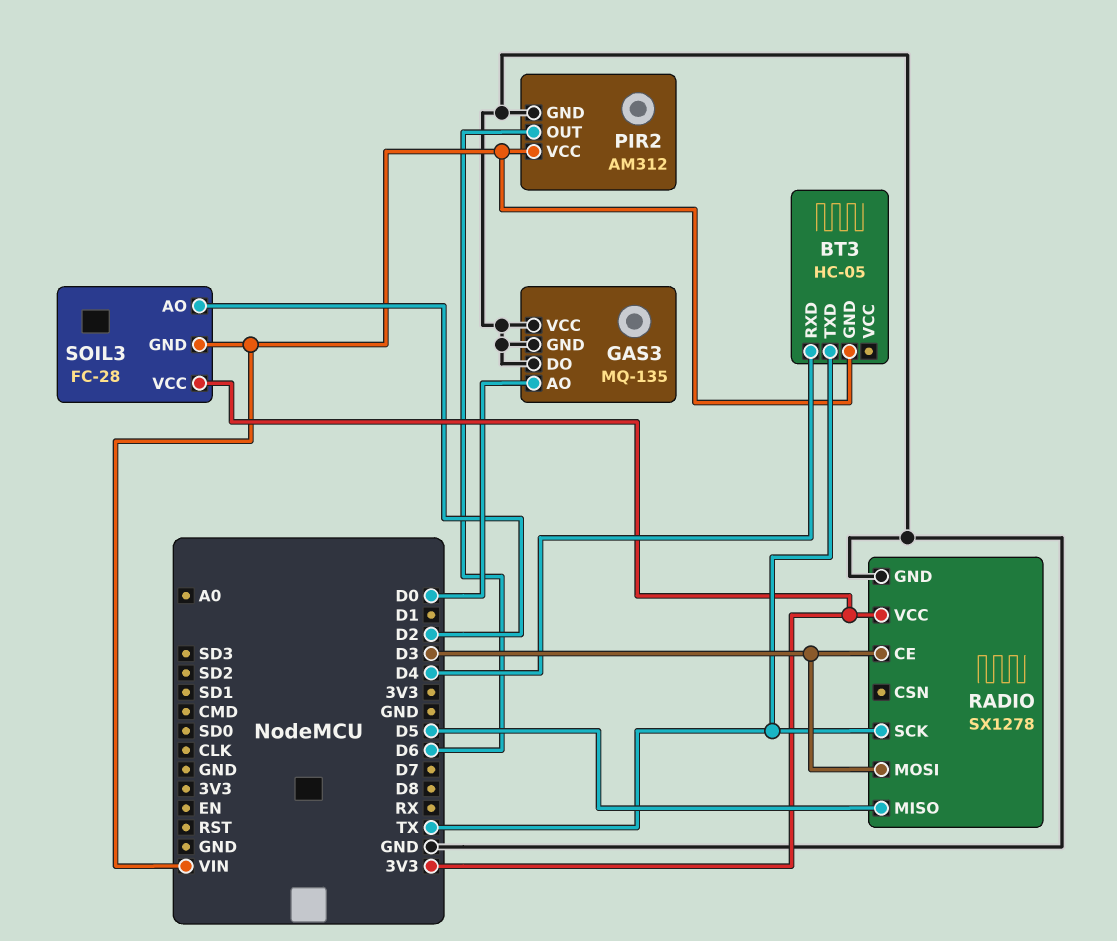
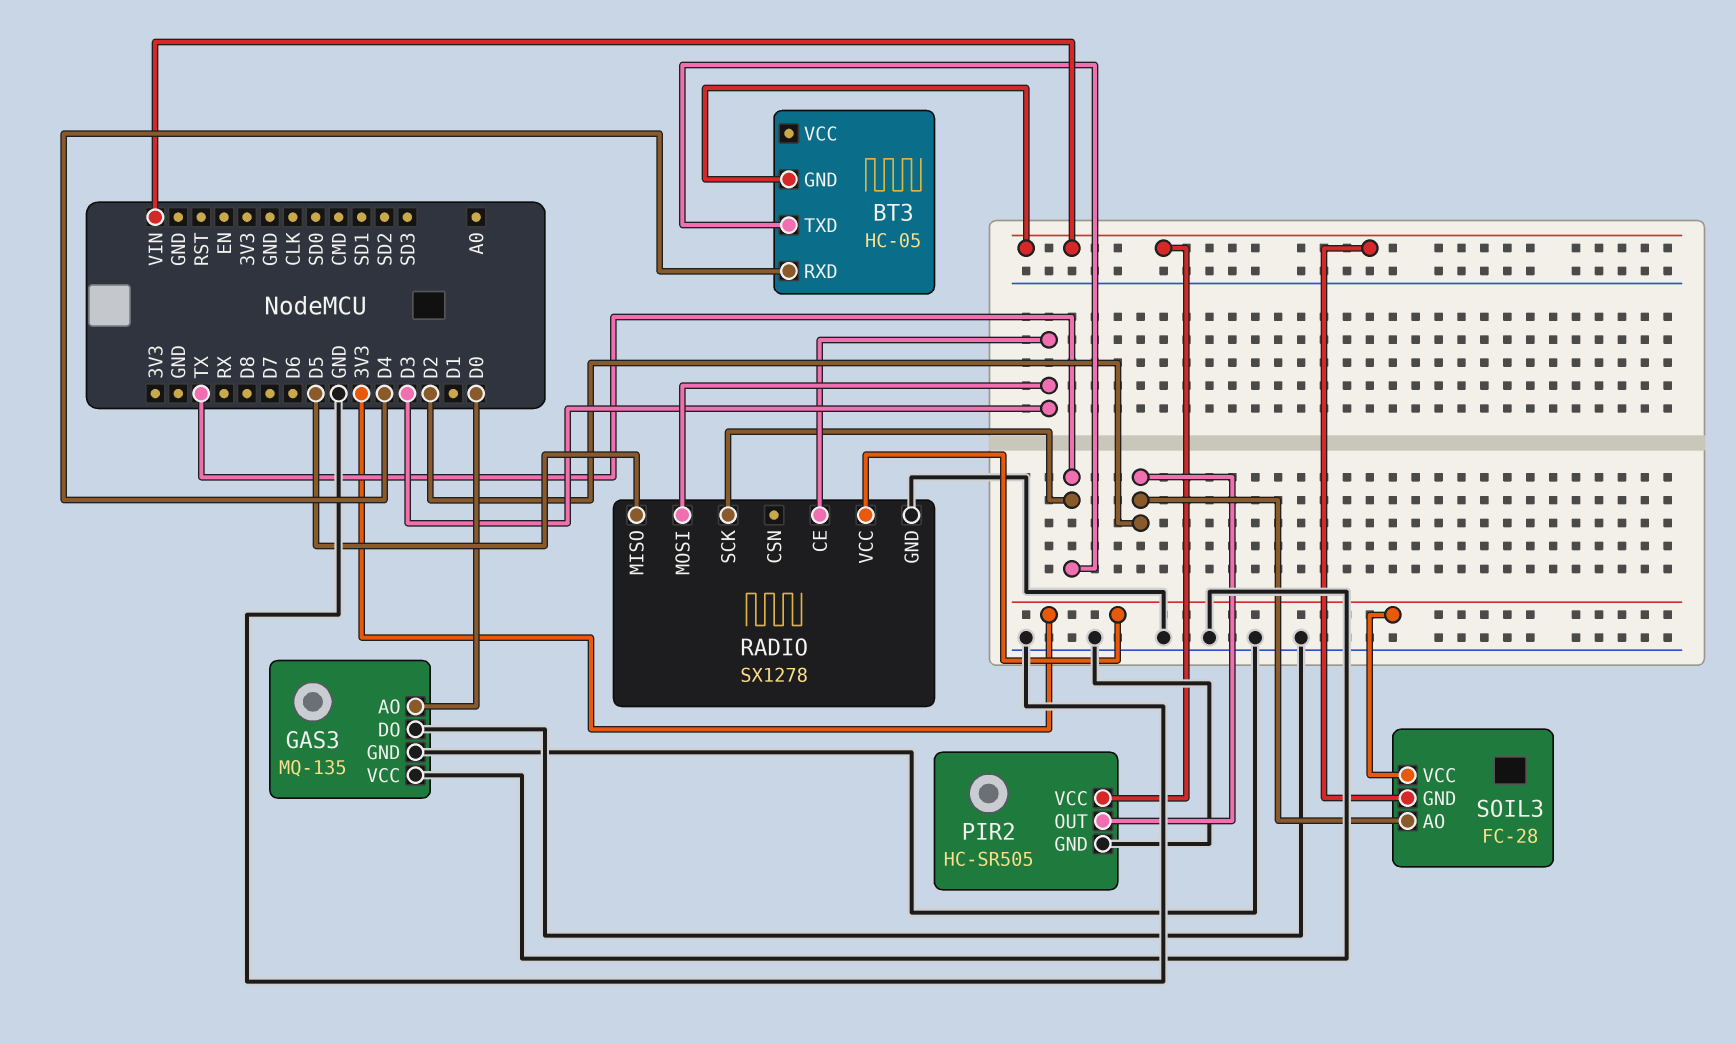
PIR2: AM312 -> HC-SR505
PIR2 pin OUT: D6 -> D2

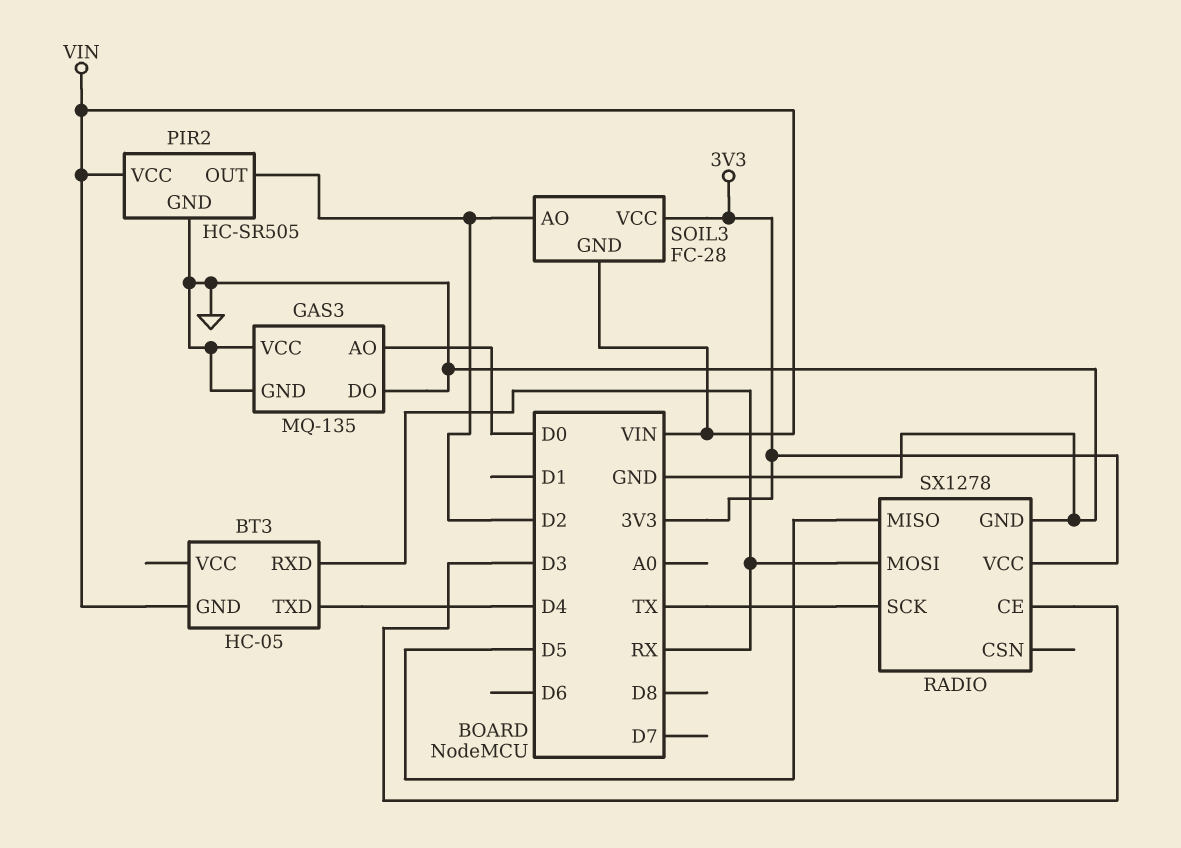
BT3 pin RXD: D4 -> RX
BT3 pin TXD: TX -> D4
RADIO pin MOSI: D3 -> RX

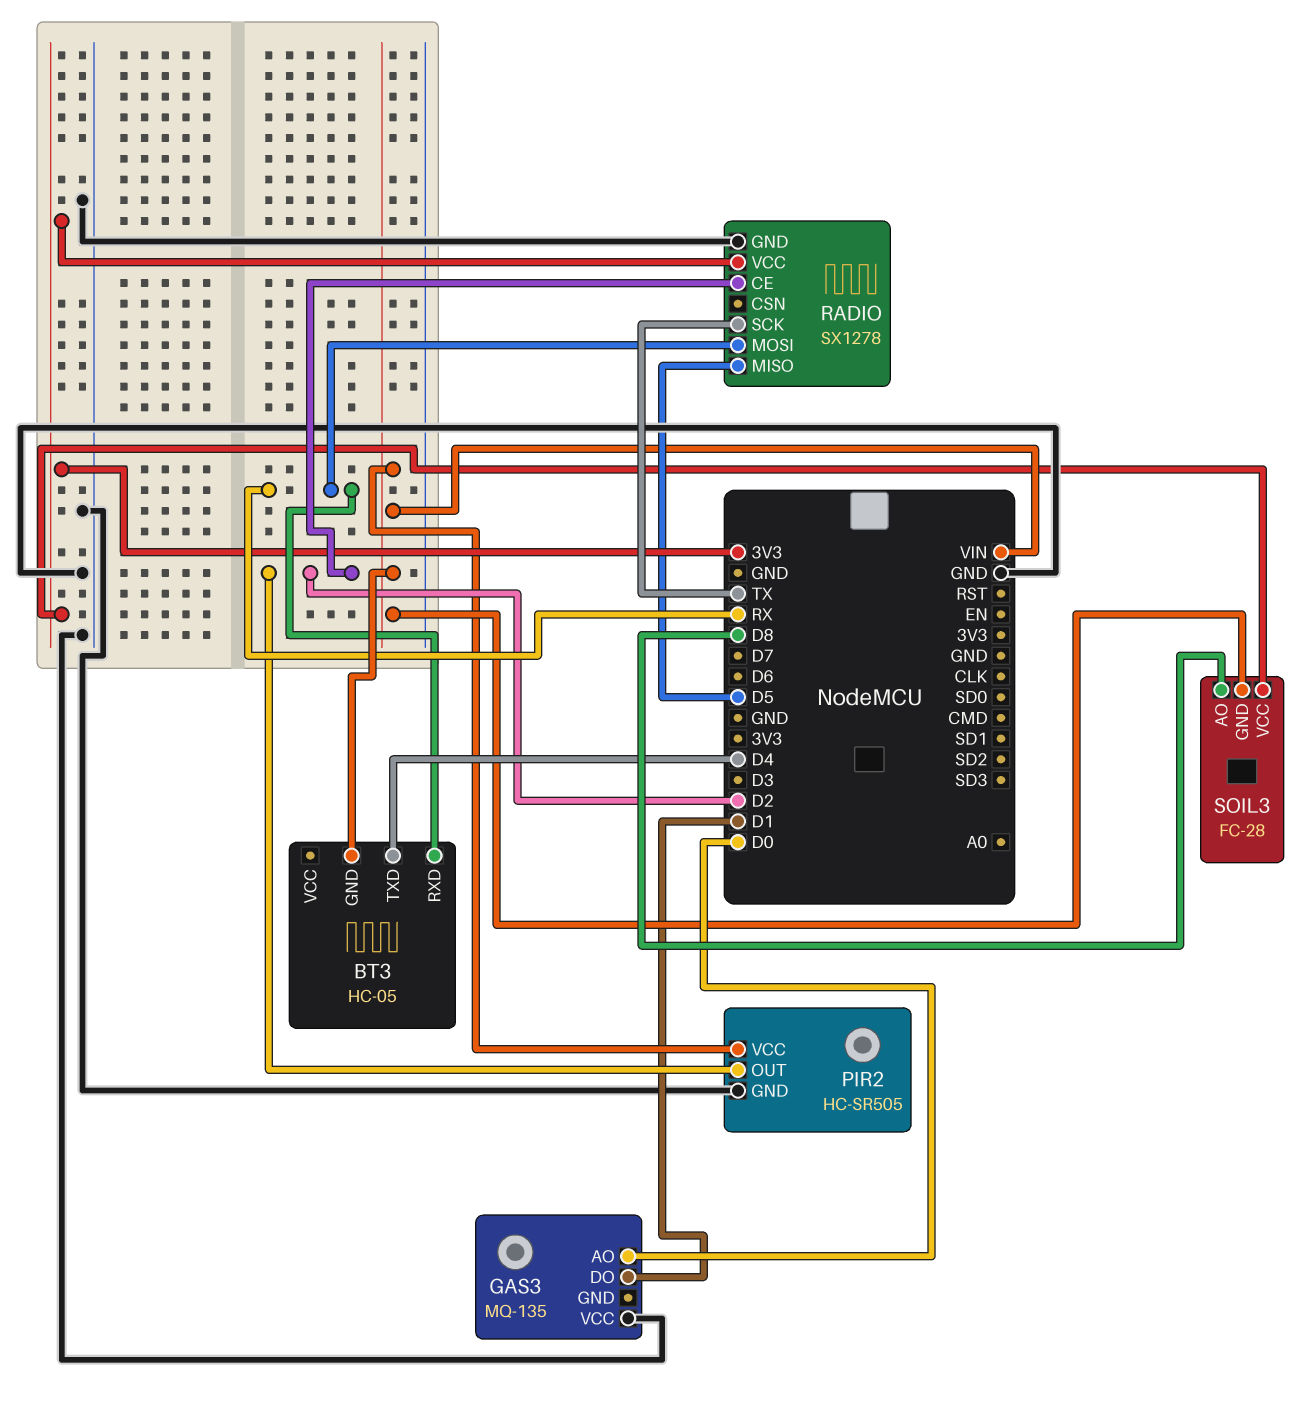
GAS3 pin DO: GND -> D1
GAS3 pin GND: GND -> none
RADIO pin CE: D3 -> D2
SOIL3 pin AO: D2 -> D8

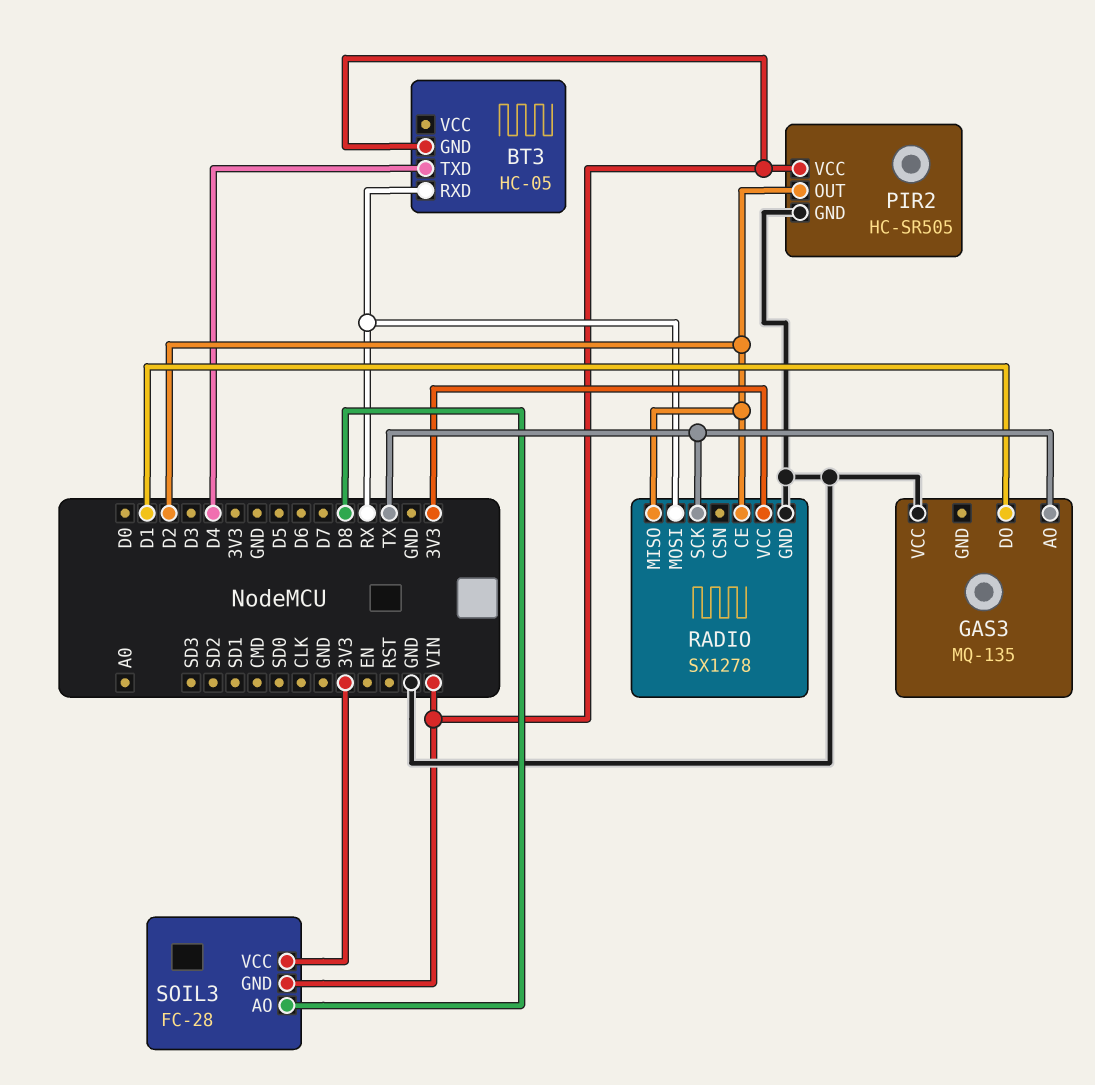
GAS3 pin AO: D0 -> TX
RADIO pin MISO: D5 -> D2

